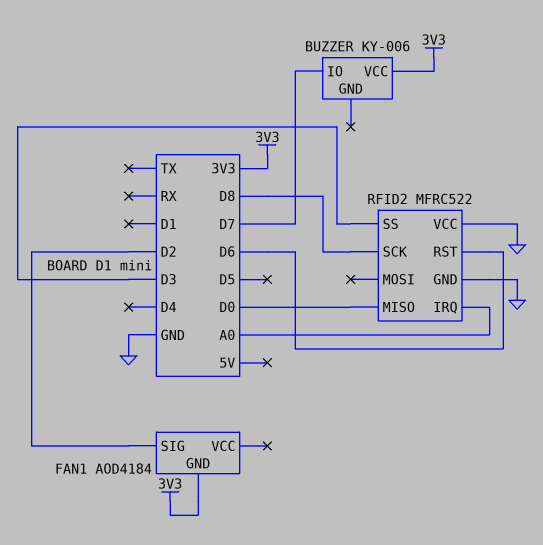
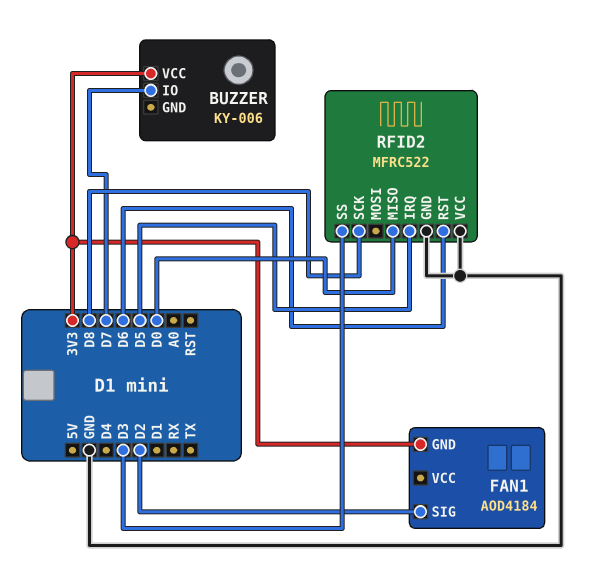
RFID2 pin IRQ: A0 -> D5

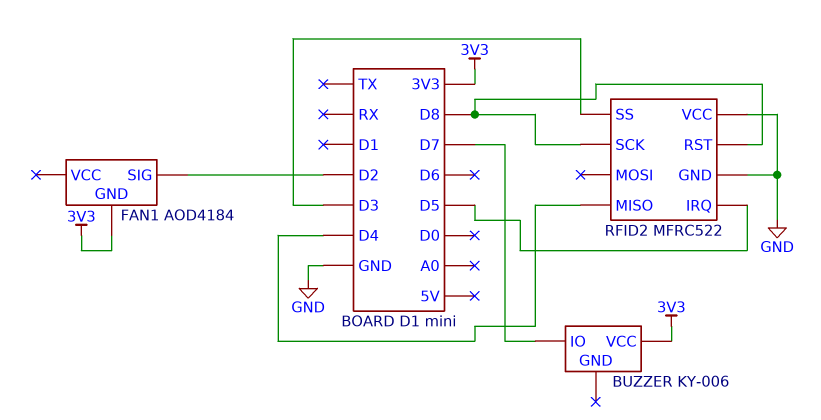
RFID2 pin MISO: D0 -> D4
RFID2 pin RST: D6 -> D8

